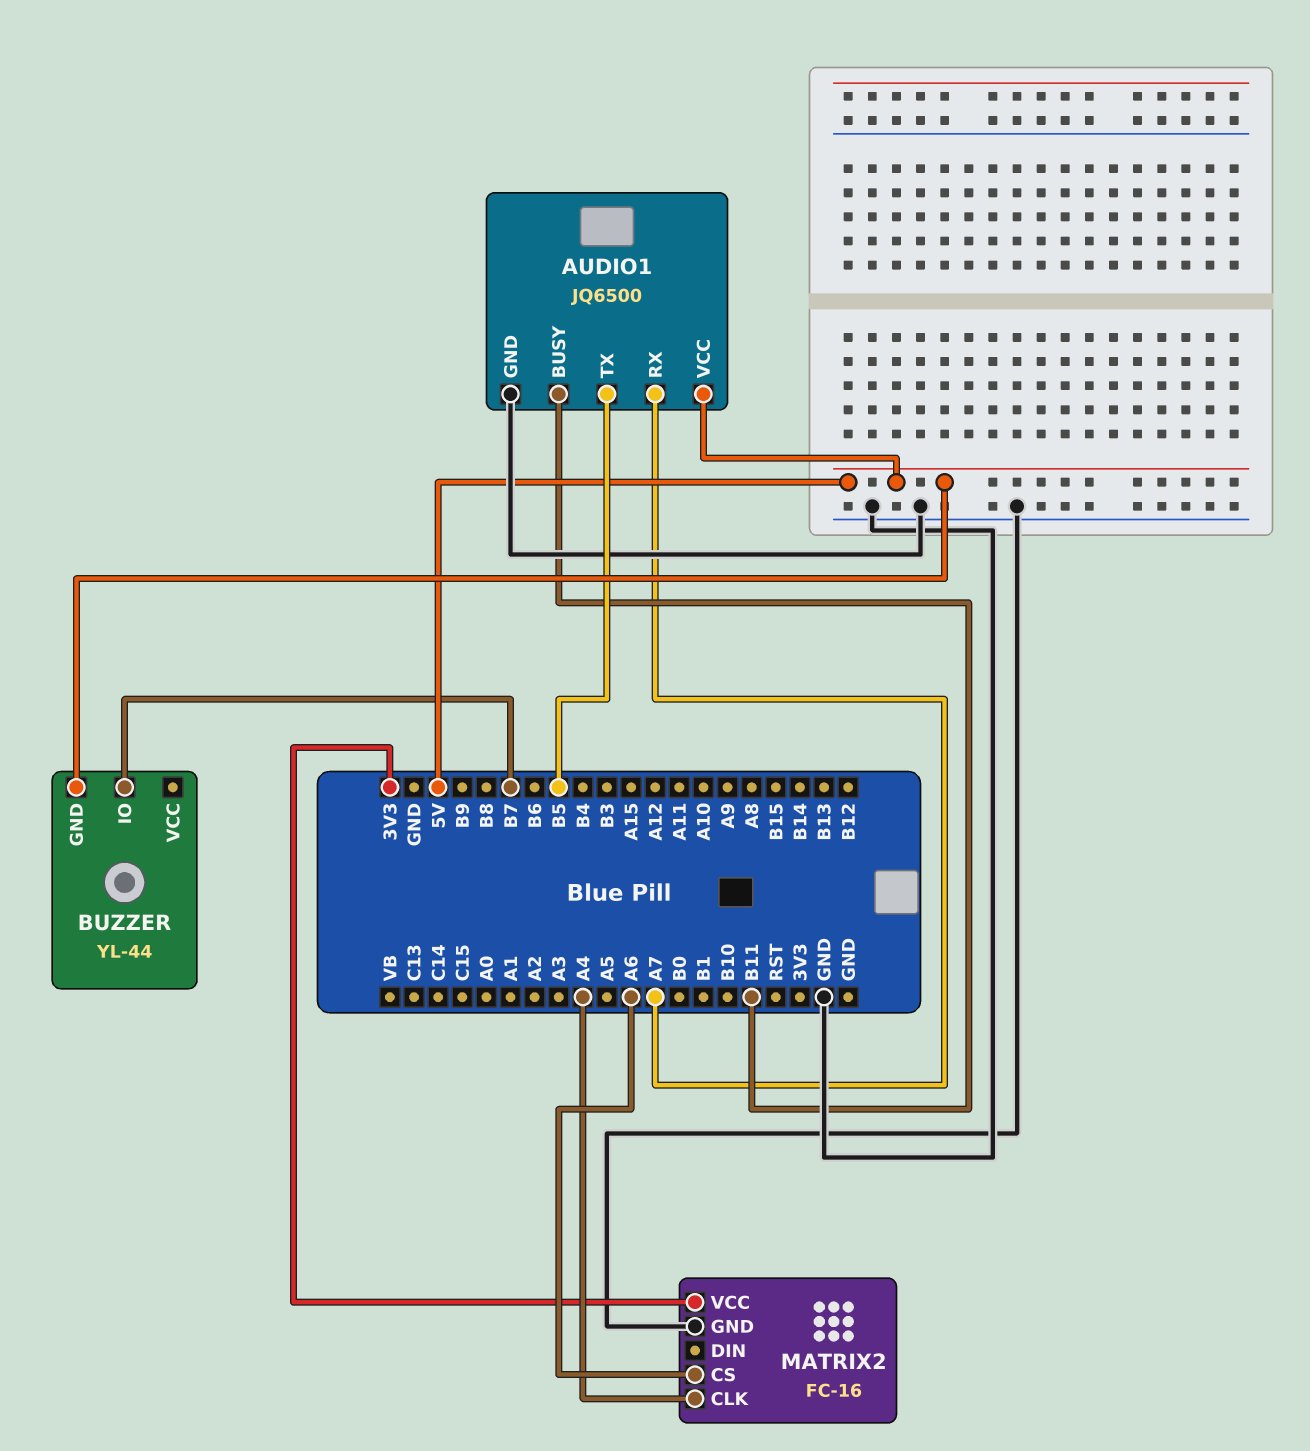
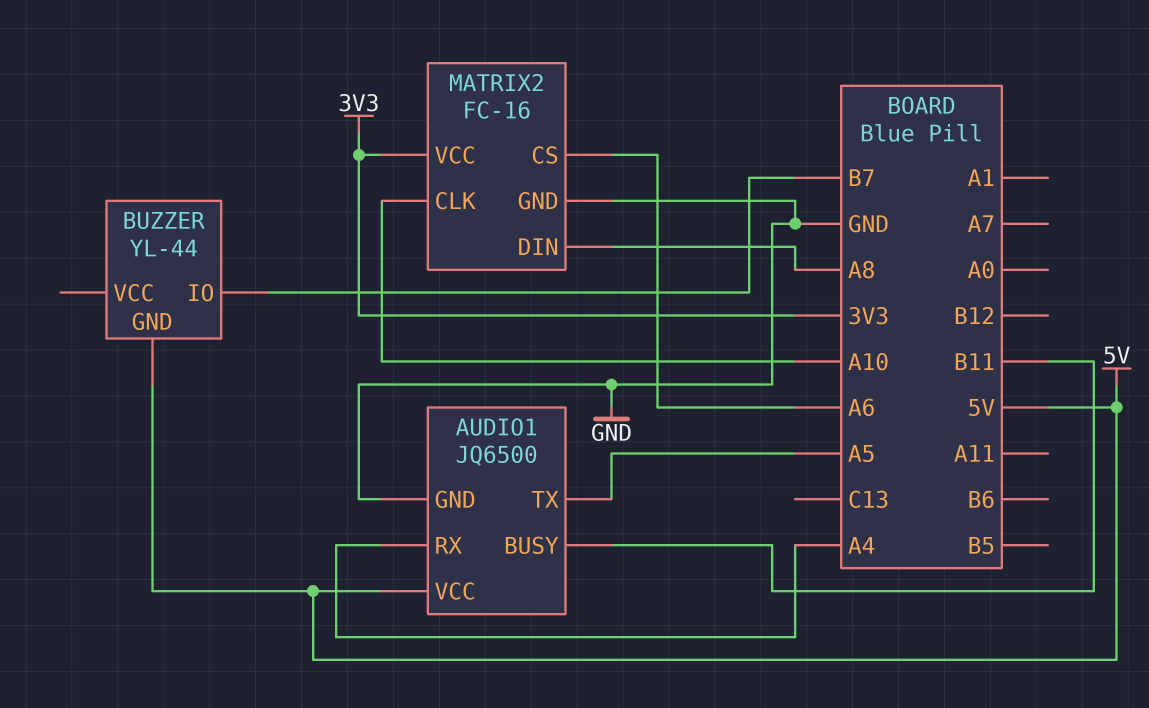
AUDIO1 pin RX: A7 -> A4
AUDIO1 pin TX: B5 -> A5
MATRIX2 pin CLK: A4 -> A10
MATRIX2 pin DIN: none -> A8

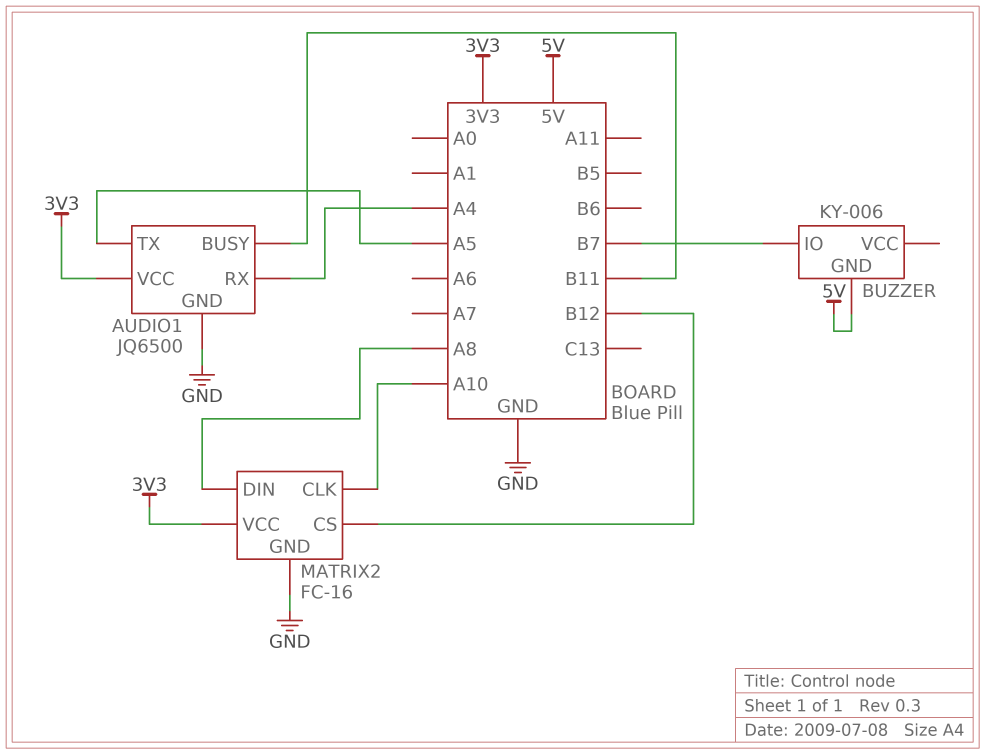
AUDIO1 pin VCC: 5V -> 3V3
BUZZER: YL-44 -> KY-006
MATRIX2 pin CS: A6 -> B12

